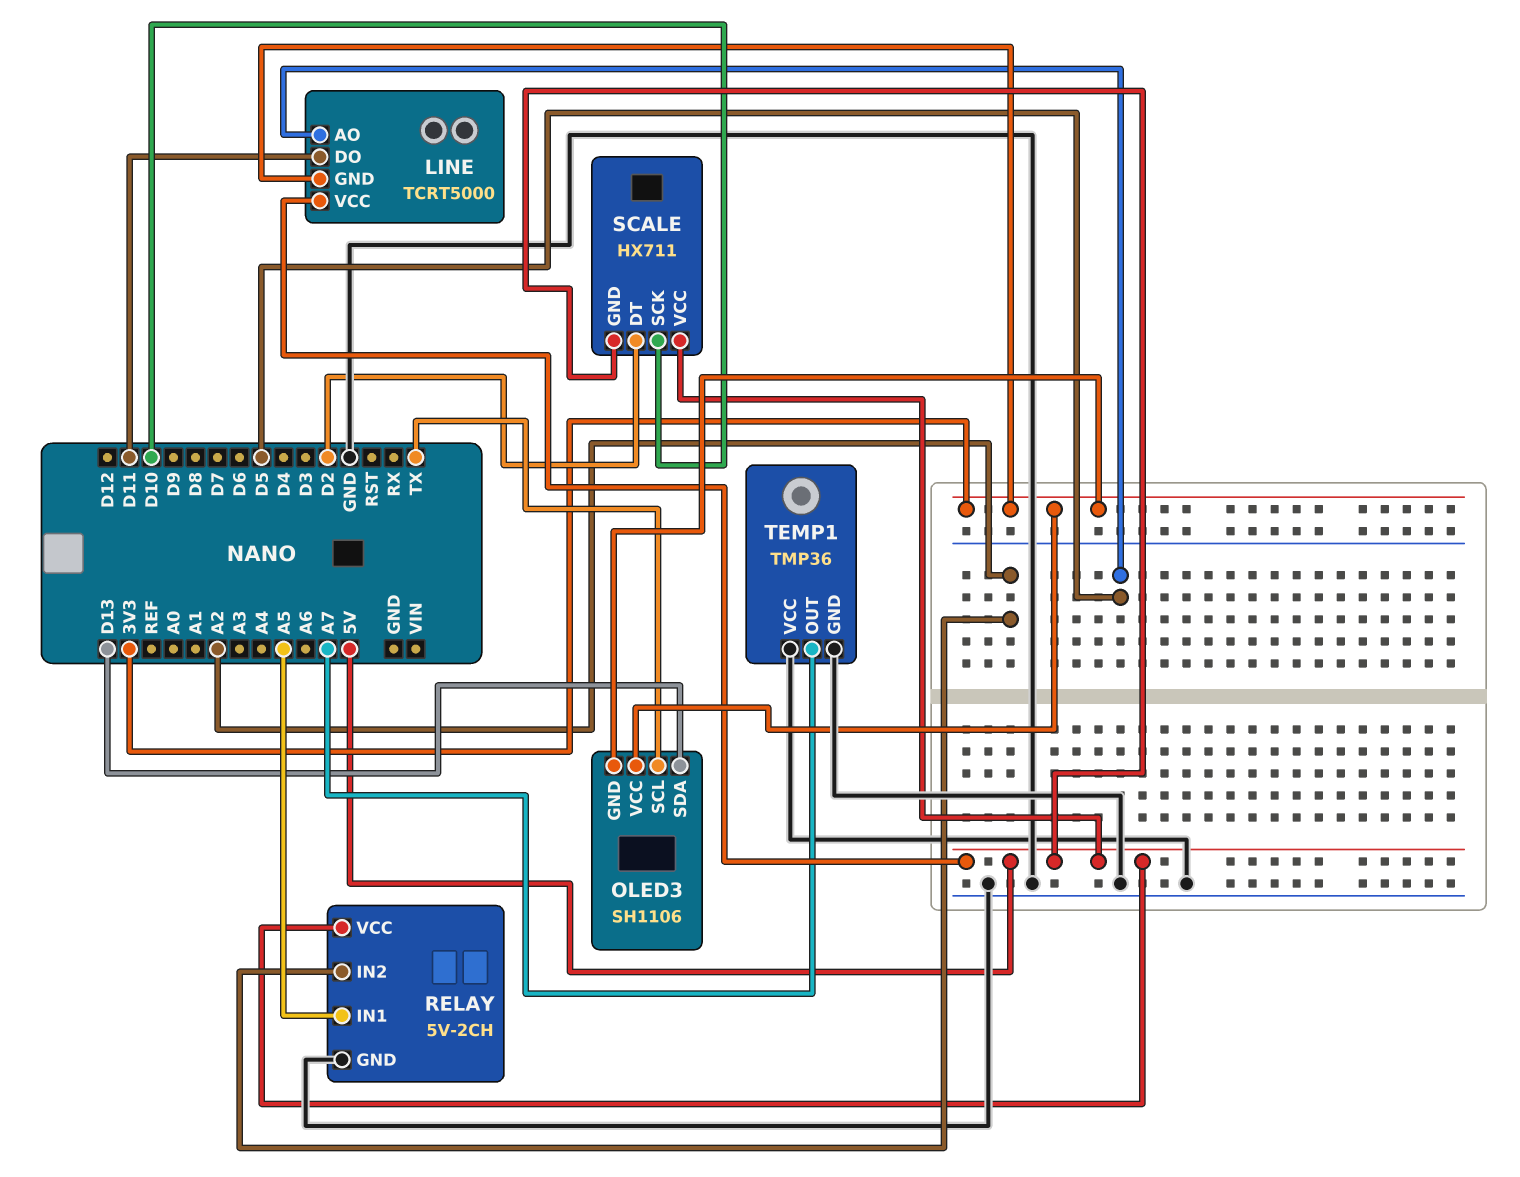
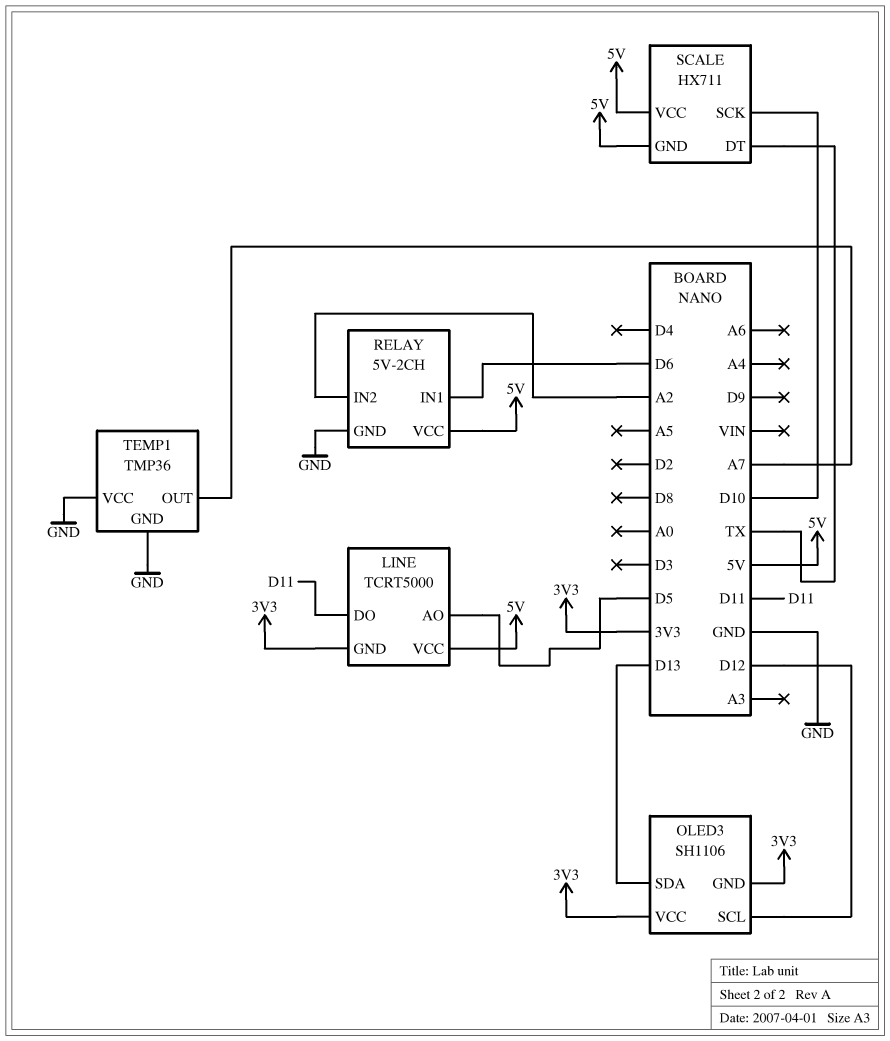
OLED3 pin SCL: TX -> D12
RELAY pin IN1: A5 -> D6
SCALE pin DT: D2 -> TX

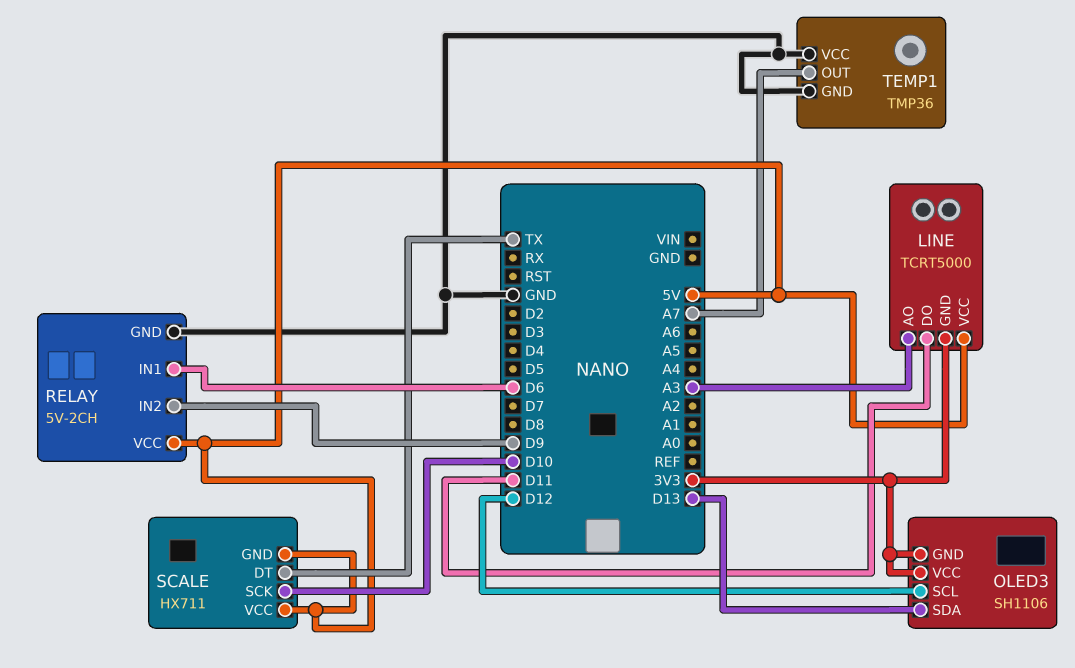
LINE pin AO: D5 -> A3
RELAY pin IN2: A2 -> D9

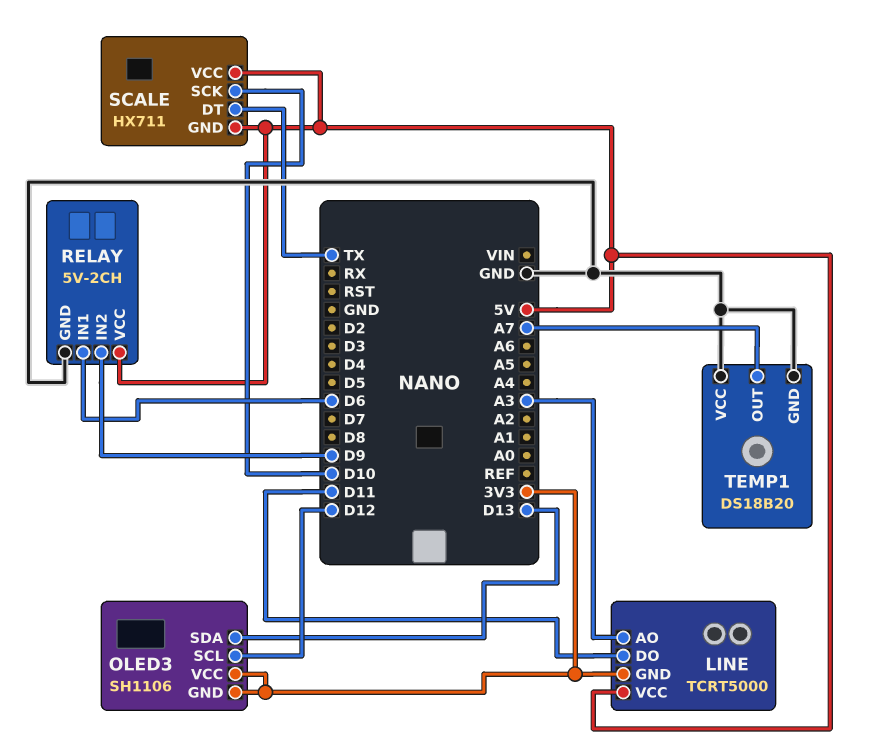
TEMP1: TMP36 -> DS18B20

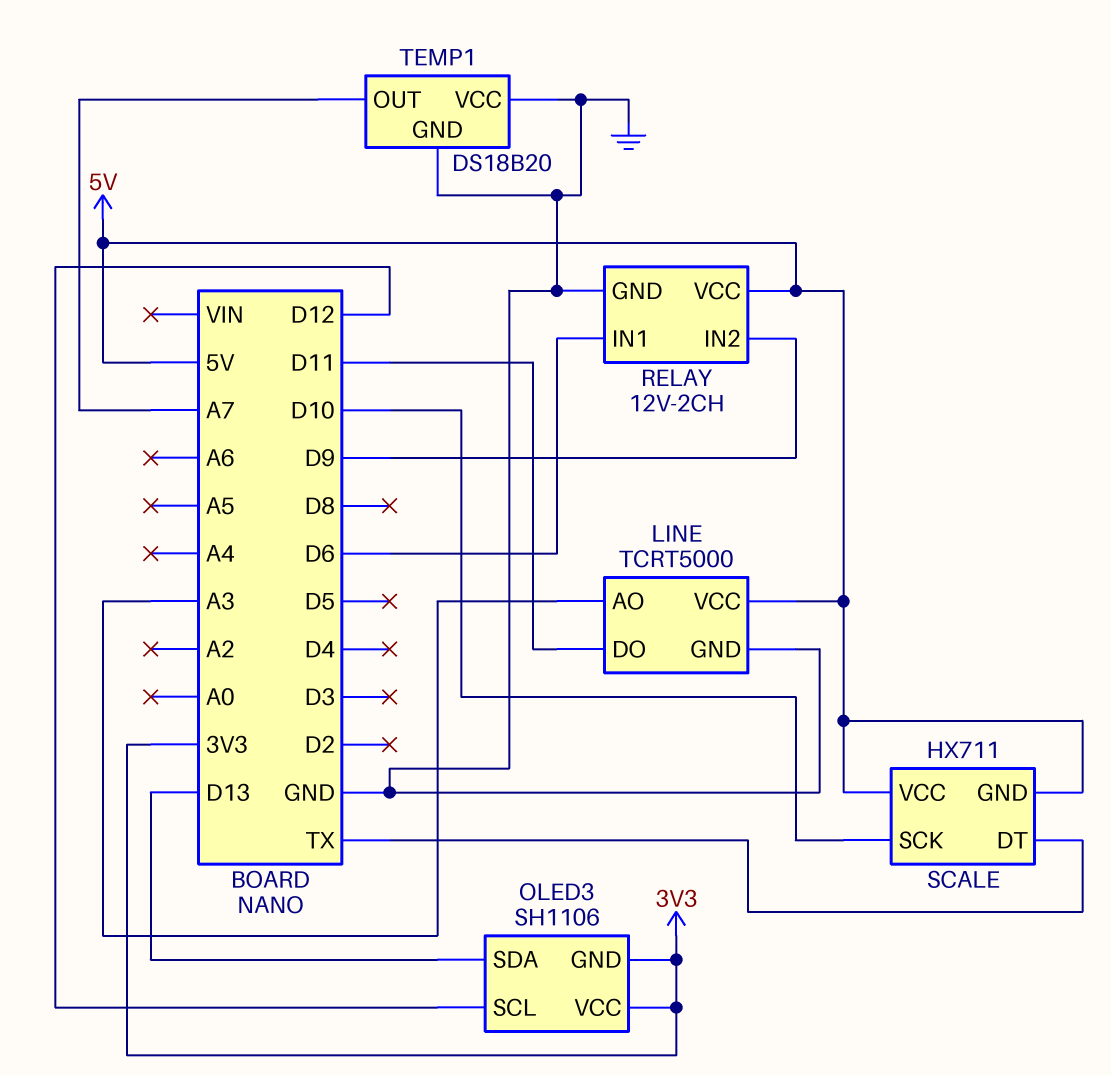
LINE pin GND: 3V3 -> GND
RELAY: 5V-2CH -> 12V-2CH

